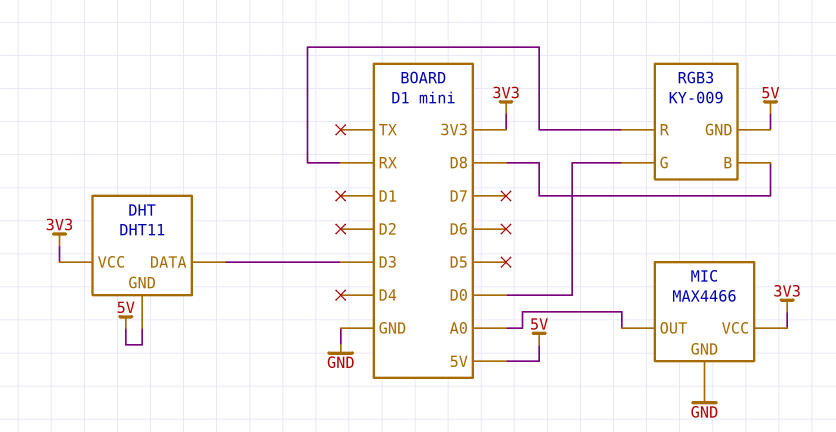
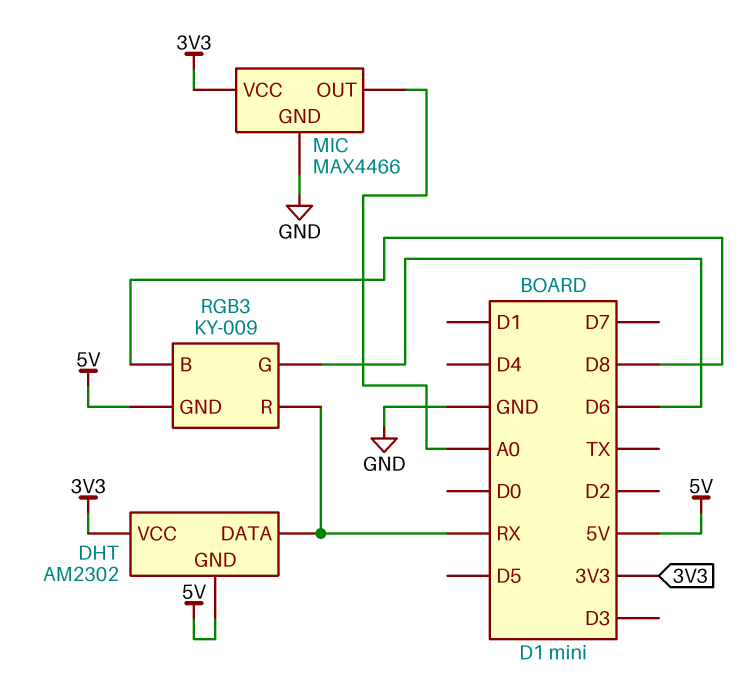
DHT: DHT11 -> AM2302
DHT pin DATA: D3 -> RX
RGB3 pin G: D0 -> D6

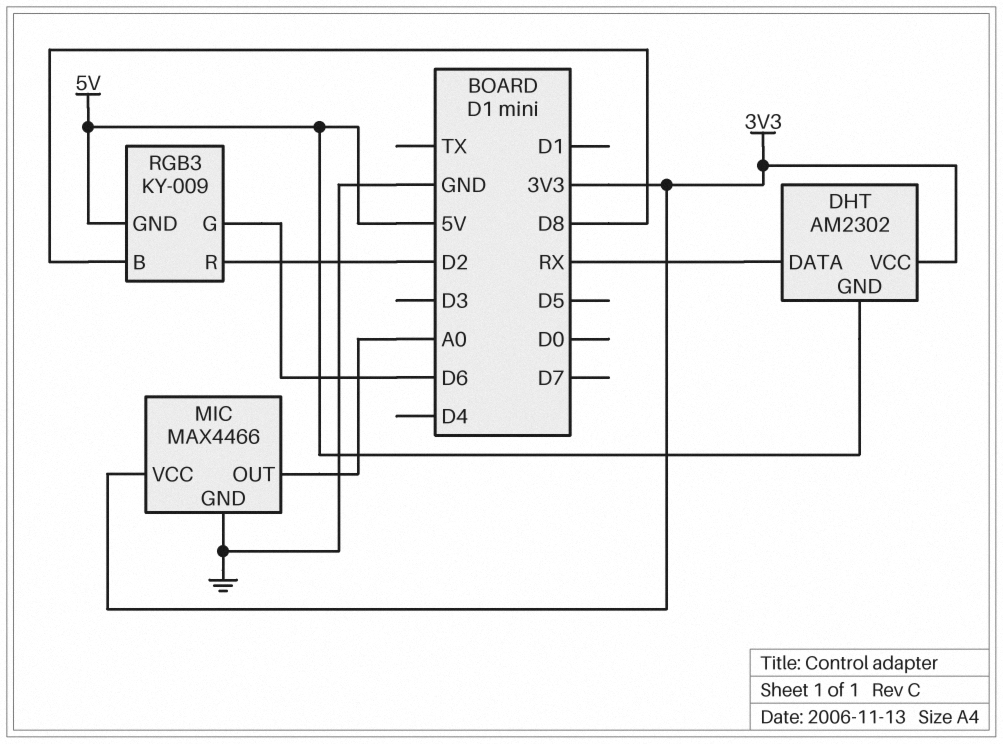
RGB3 pin R: RX -> D2

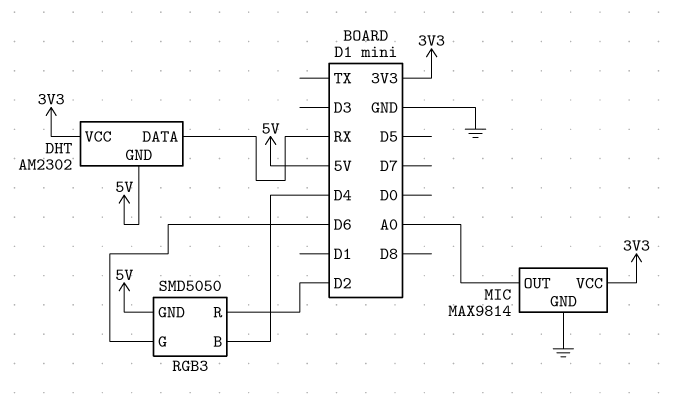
MIC: MAX4466 -> MAX9814
RGB3: KY-009 -> SMD5050
RGB3 pin B: D8 -> D4

